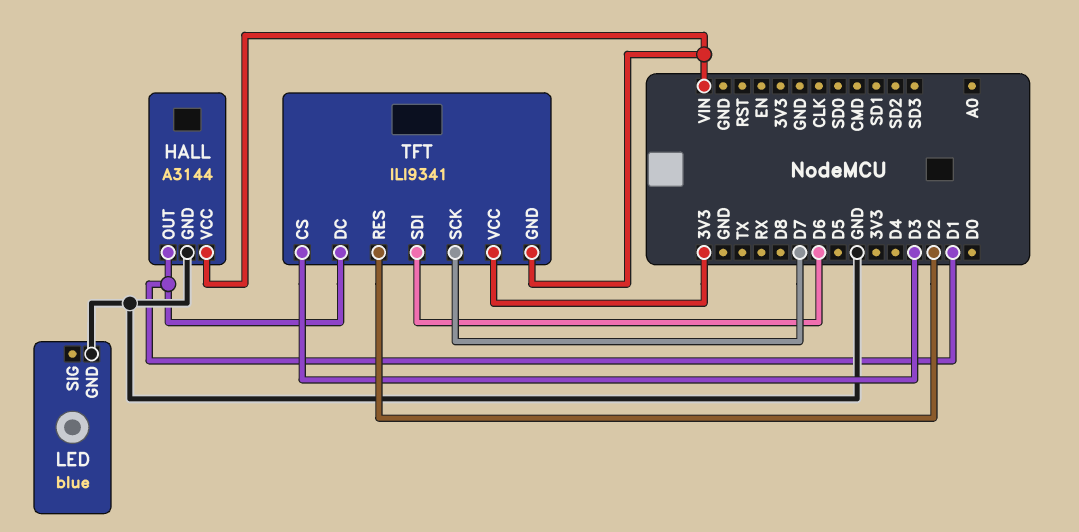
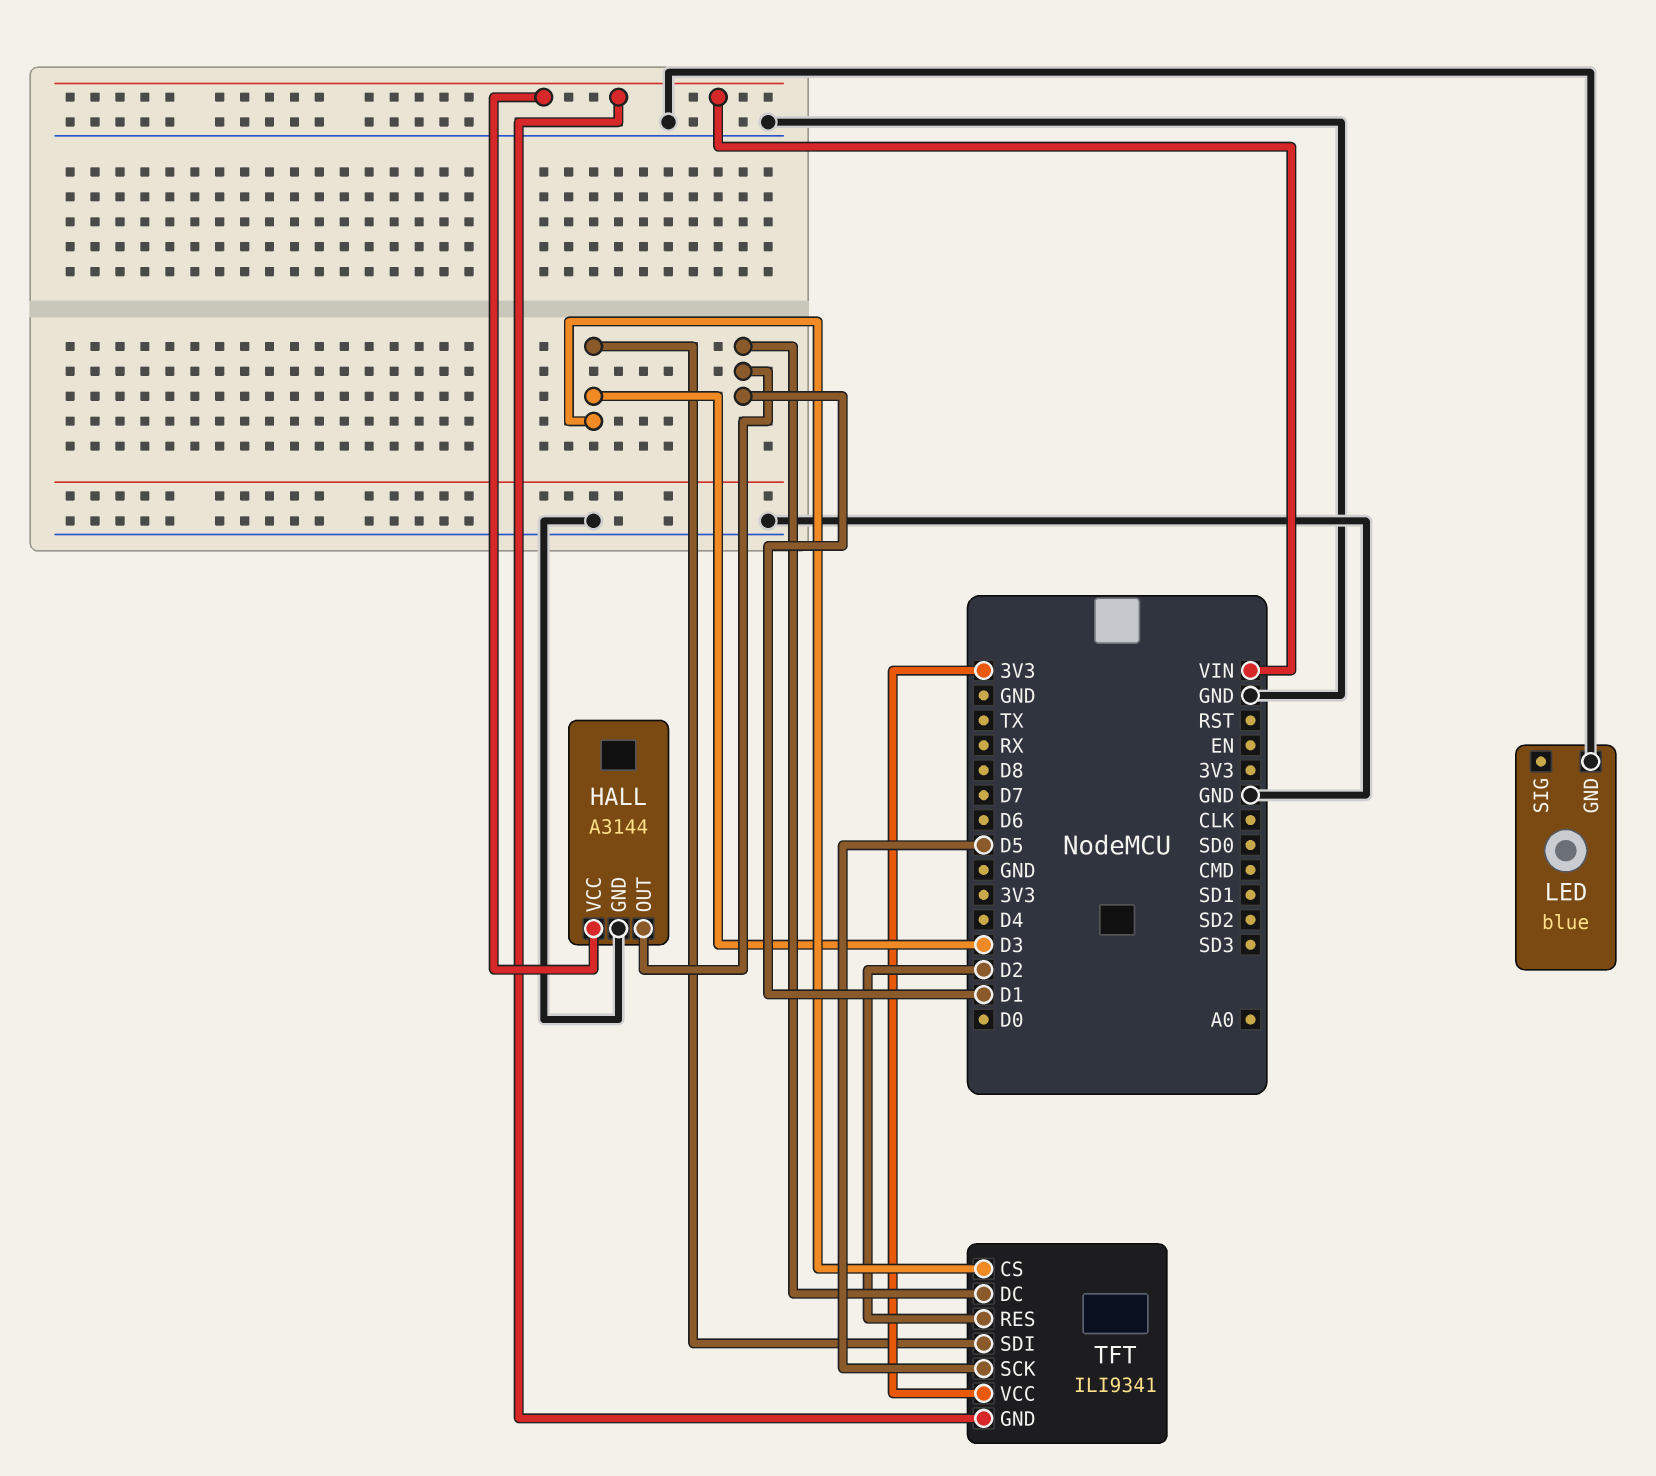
TFT pin SCK: D7 -> D5
TFT pin SDI: D6 -> D3

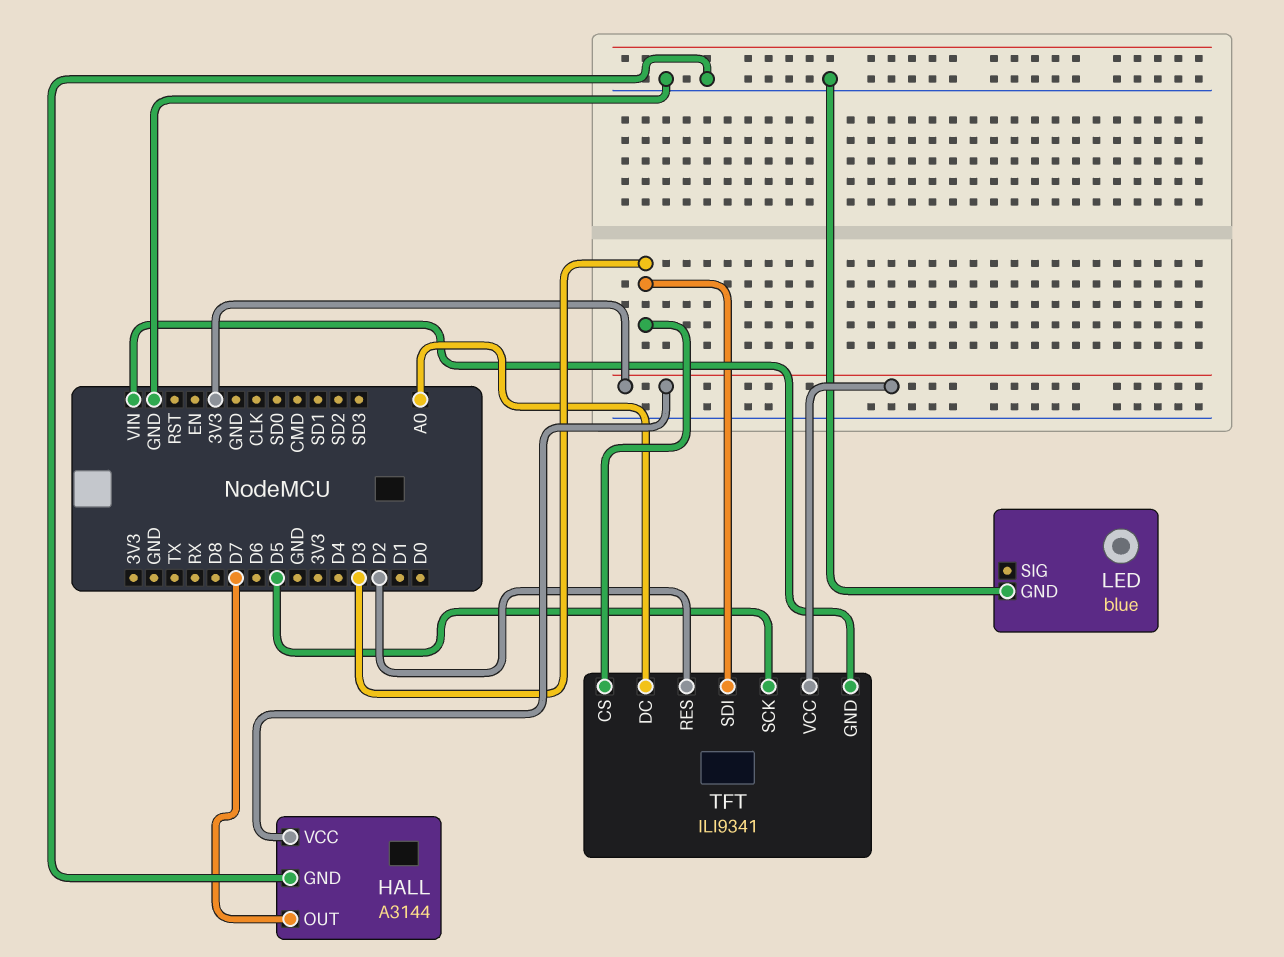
HALL pin OUT: D1 -> D7
HALL pin VCC: VIN -> 3V3
TFT pin DC: D1 -> A0

